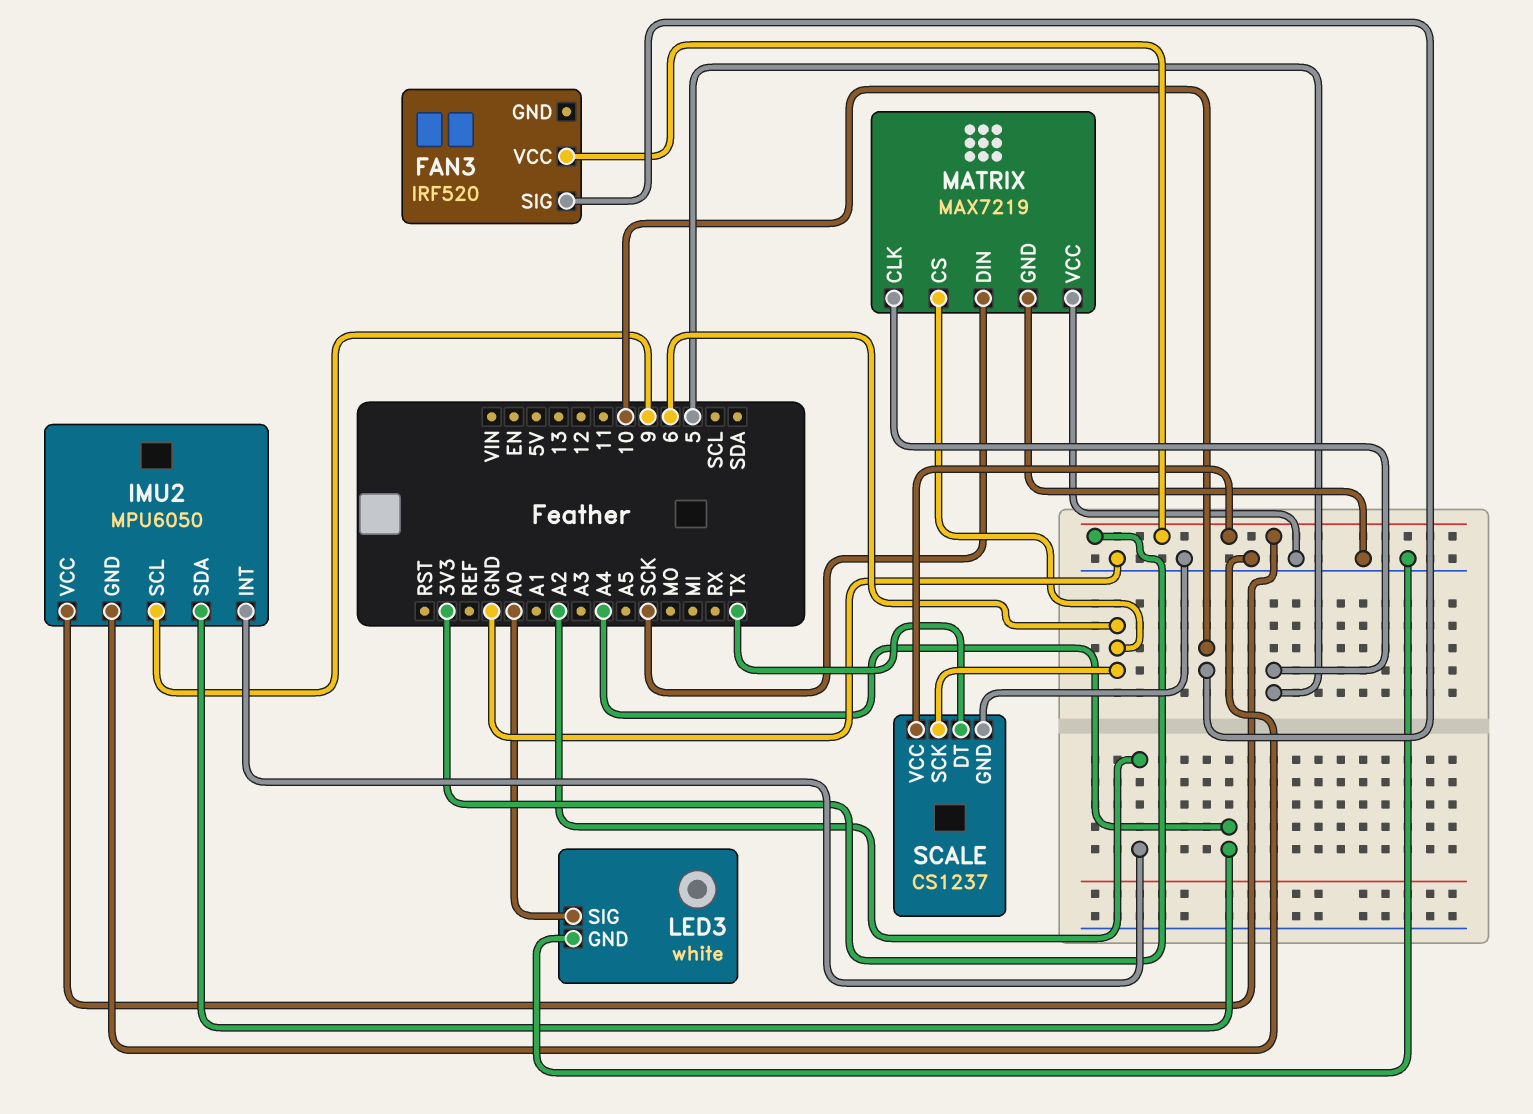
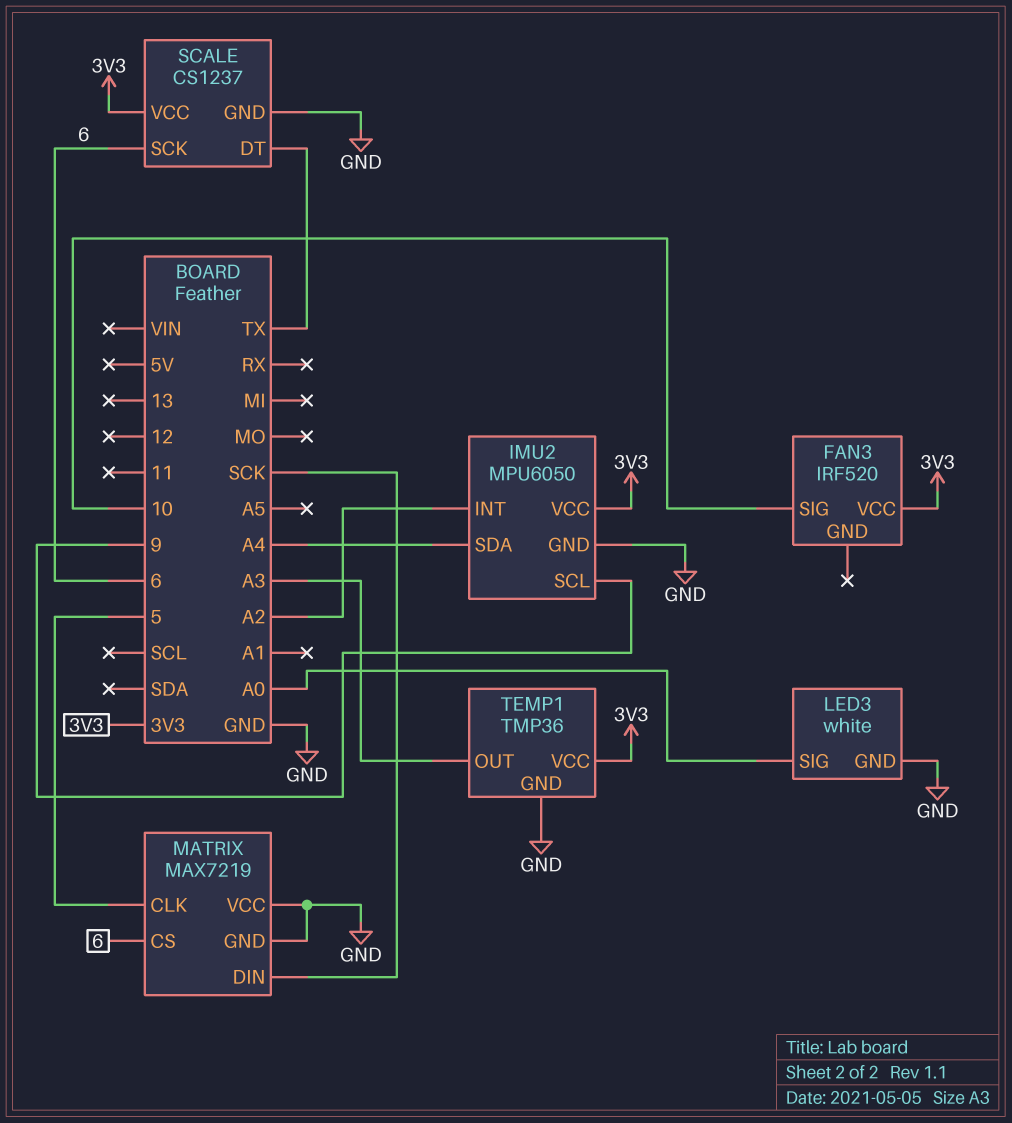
TEMP1: none -> TMP36
TEMP1 pin GND: none -> GND
TEMP1 pin OUT: none -> A3
TEMP1 pin VCC: none -> 3V3

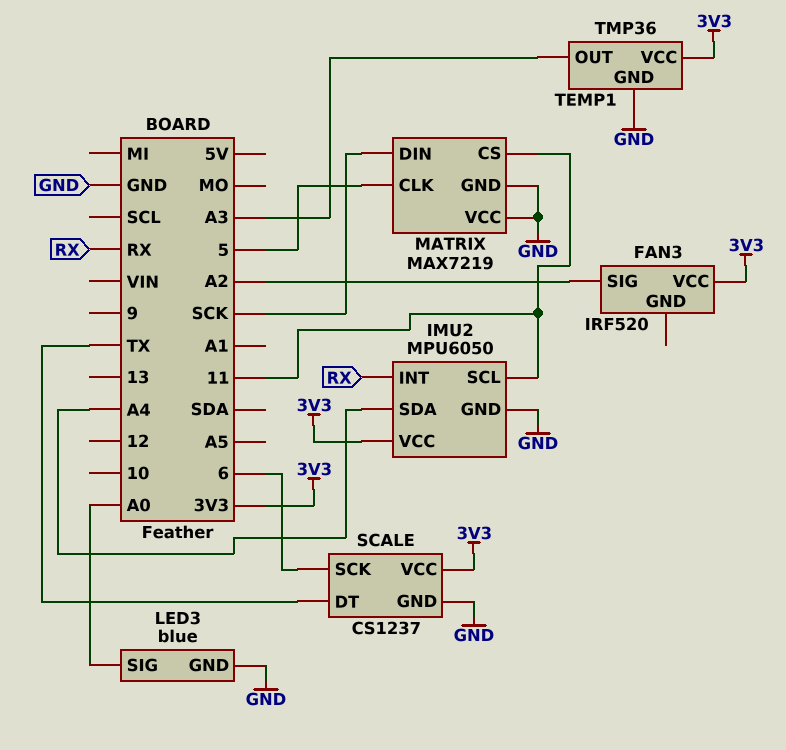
FAN3 pin SIG: 10 -> A2
IMU2 pin INT: A2 -> RX
IMU2 pin SCL: 9 -> 11
LED3: white -> blue
MATRIX pin CS: 6 -> 11

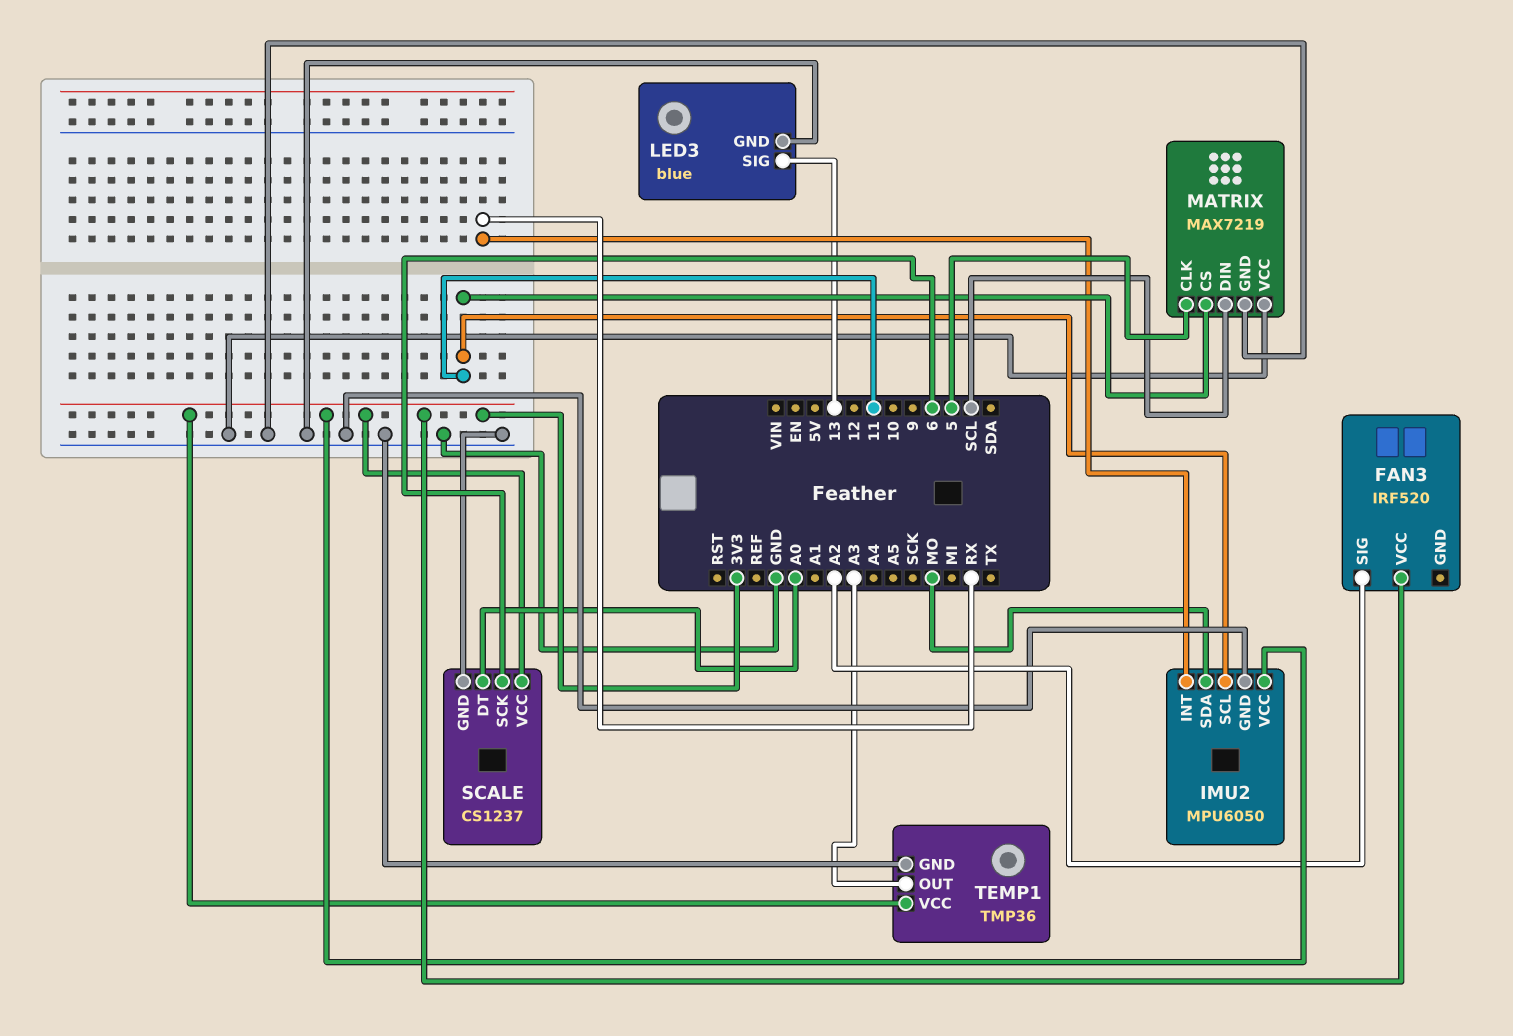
IMU2 pin SDA: A4 -> MO
LED3 pin SIG: A0 -> 13
MATRIX pin DIN: SCK -> SCL
SCALE pin DT: TX -> A0

